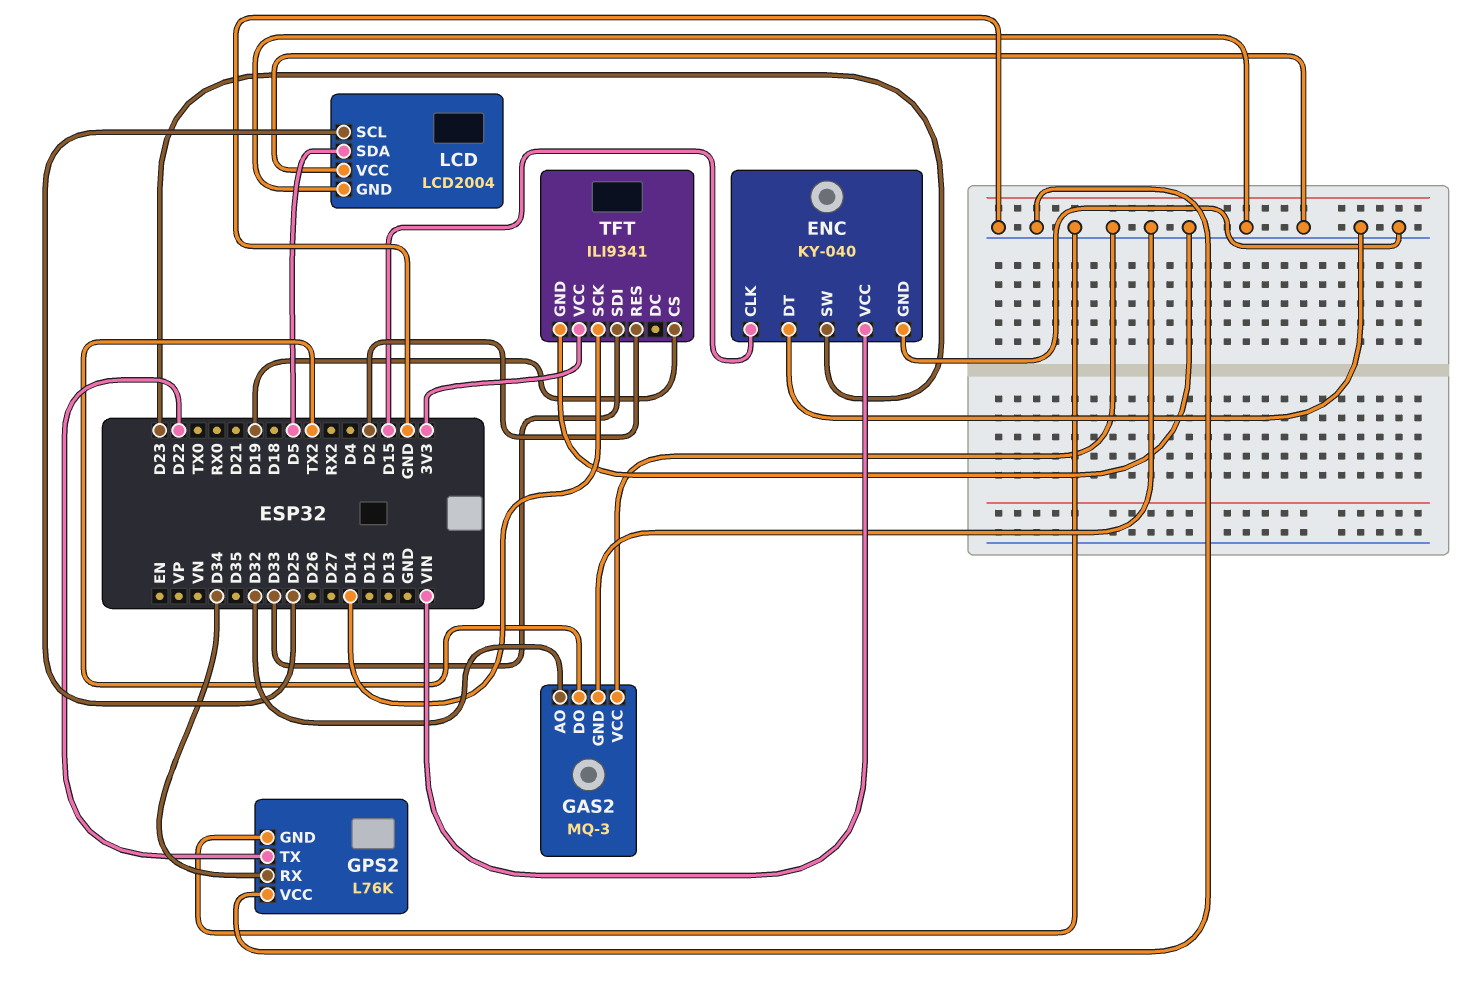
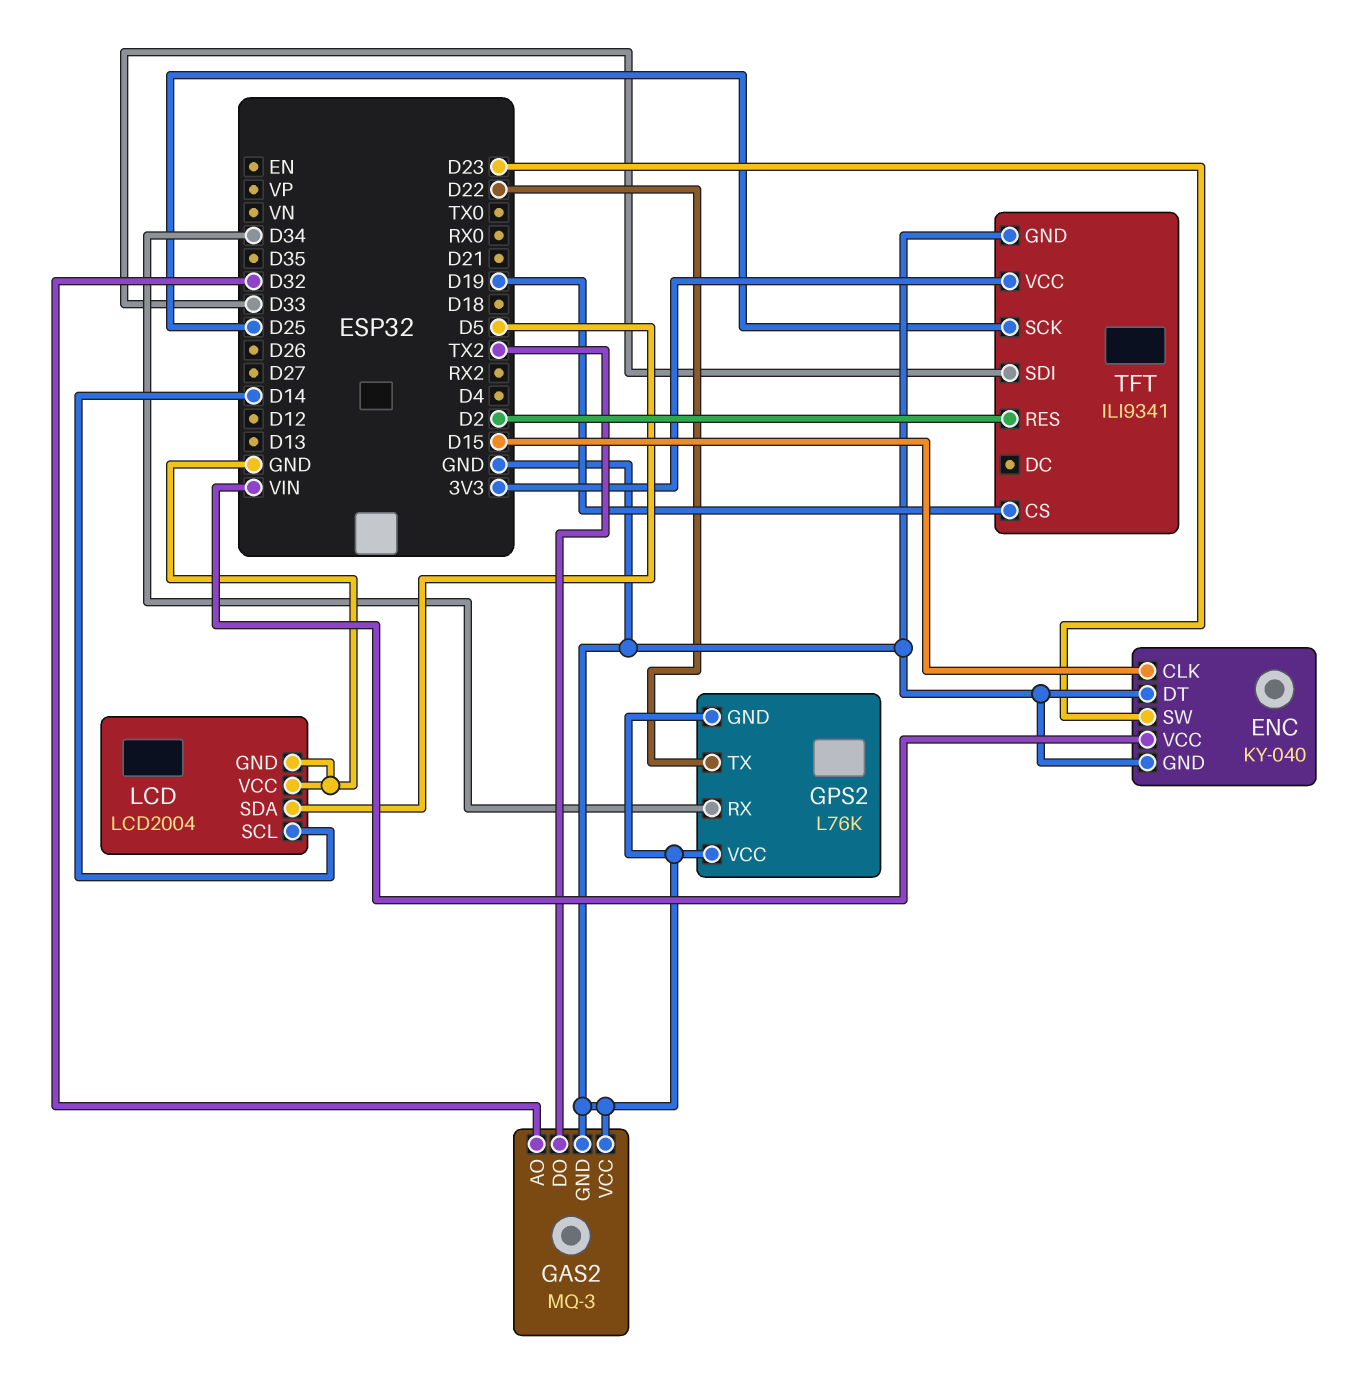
LCD pin SCL: D25 -> D14
TFT pin SCK: D14 -> D25

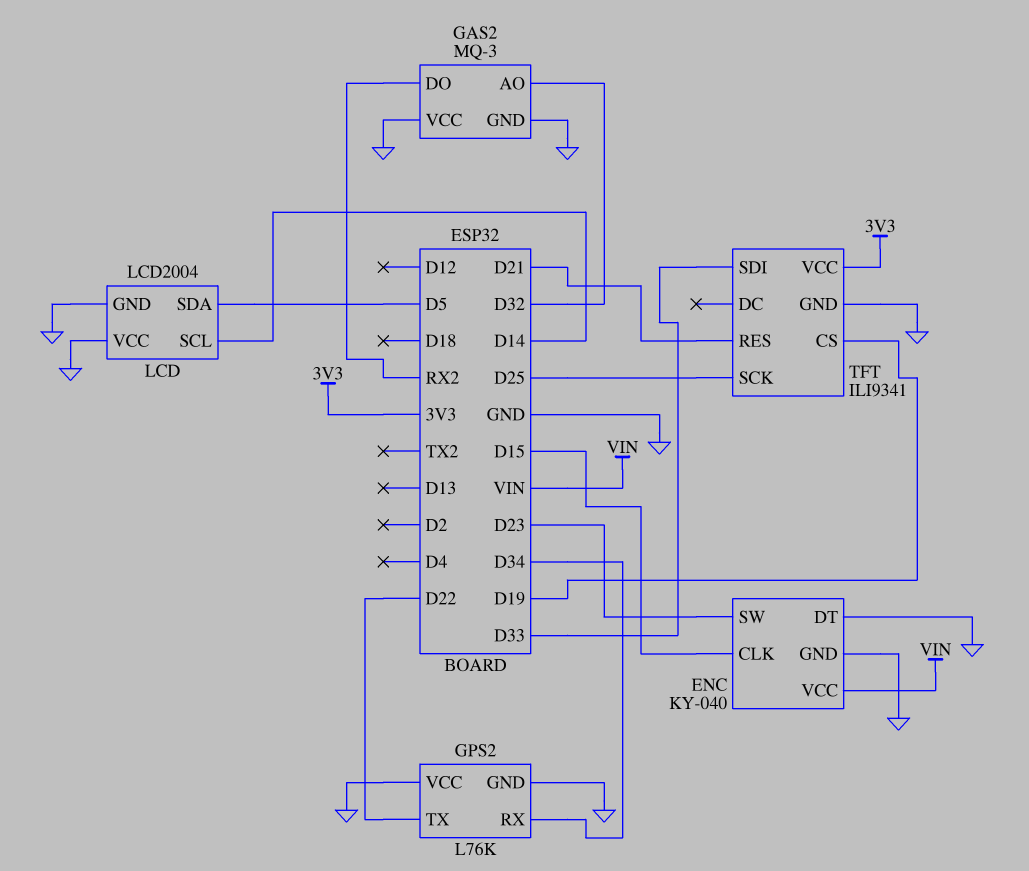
GAS2 pin DO: TX2 -> RX2
TFT pin RES: D2 -> D21

